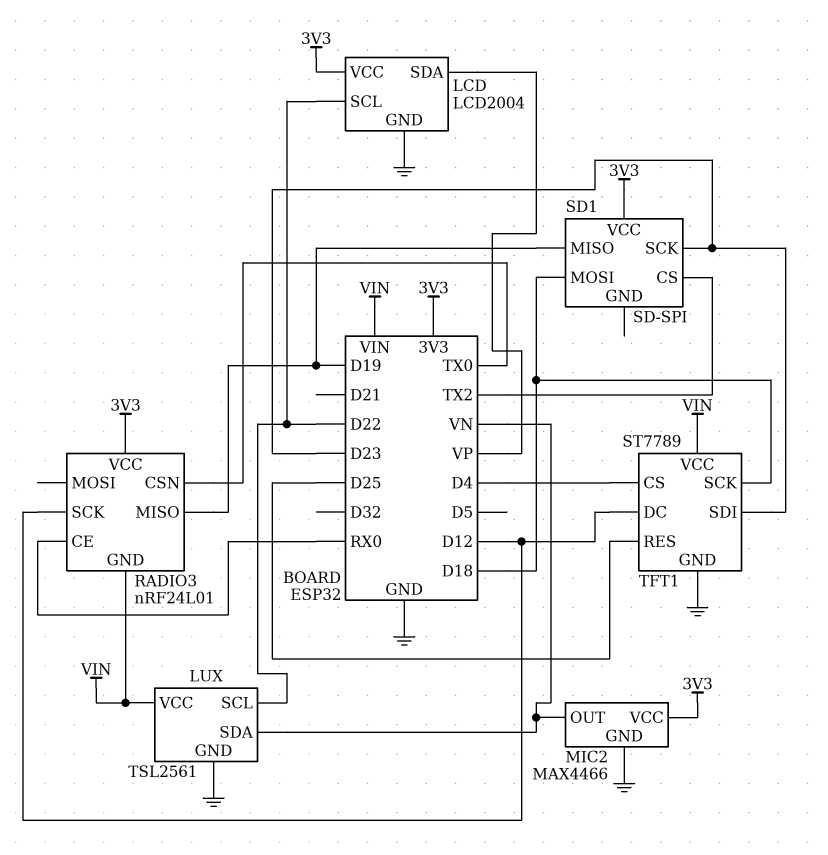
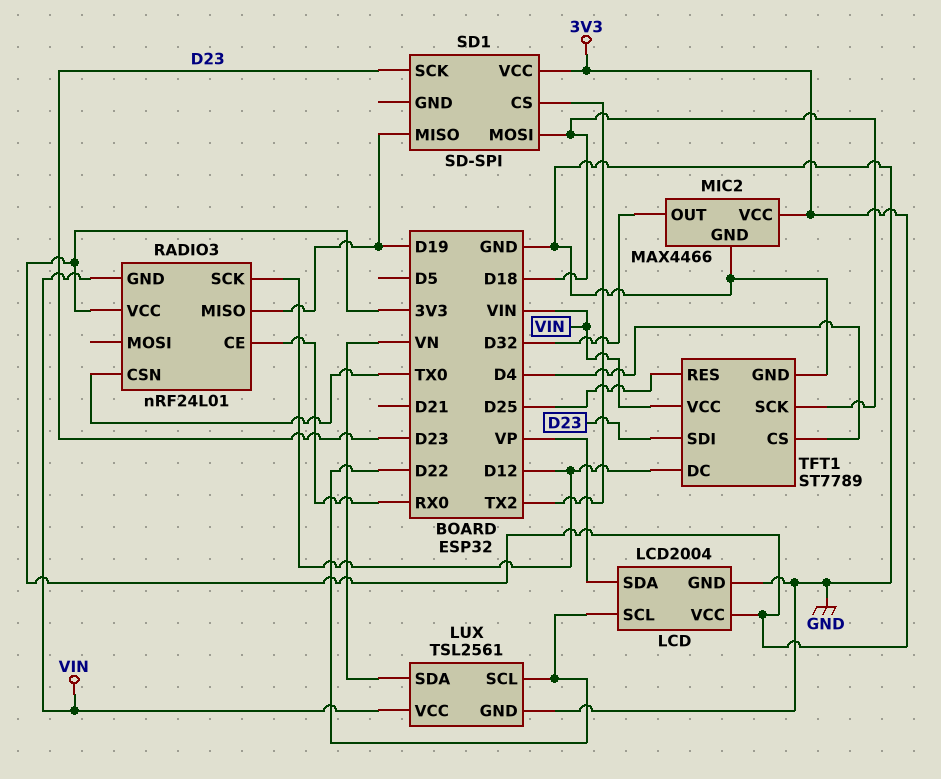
MIC2 pin OUT: VN -> D32

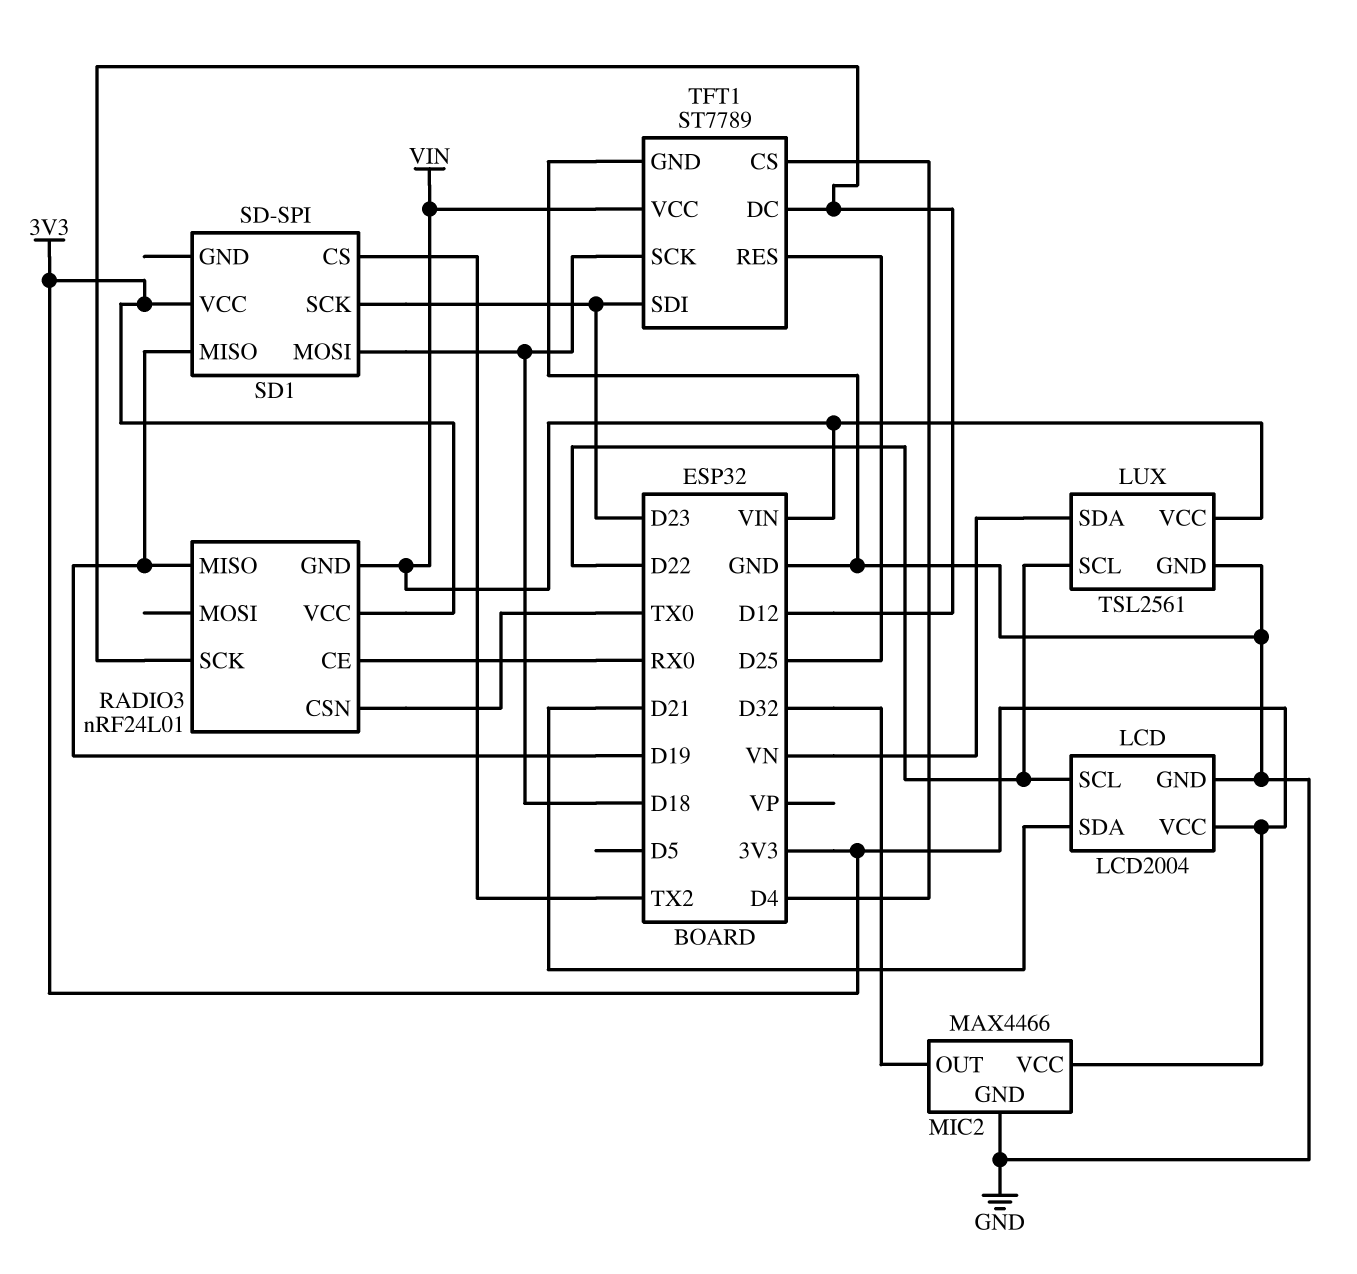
LCD pin SDA: VP -> D21

